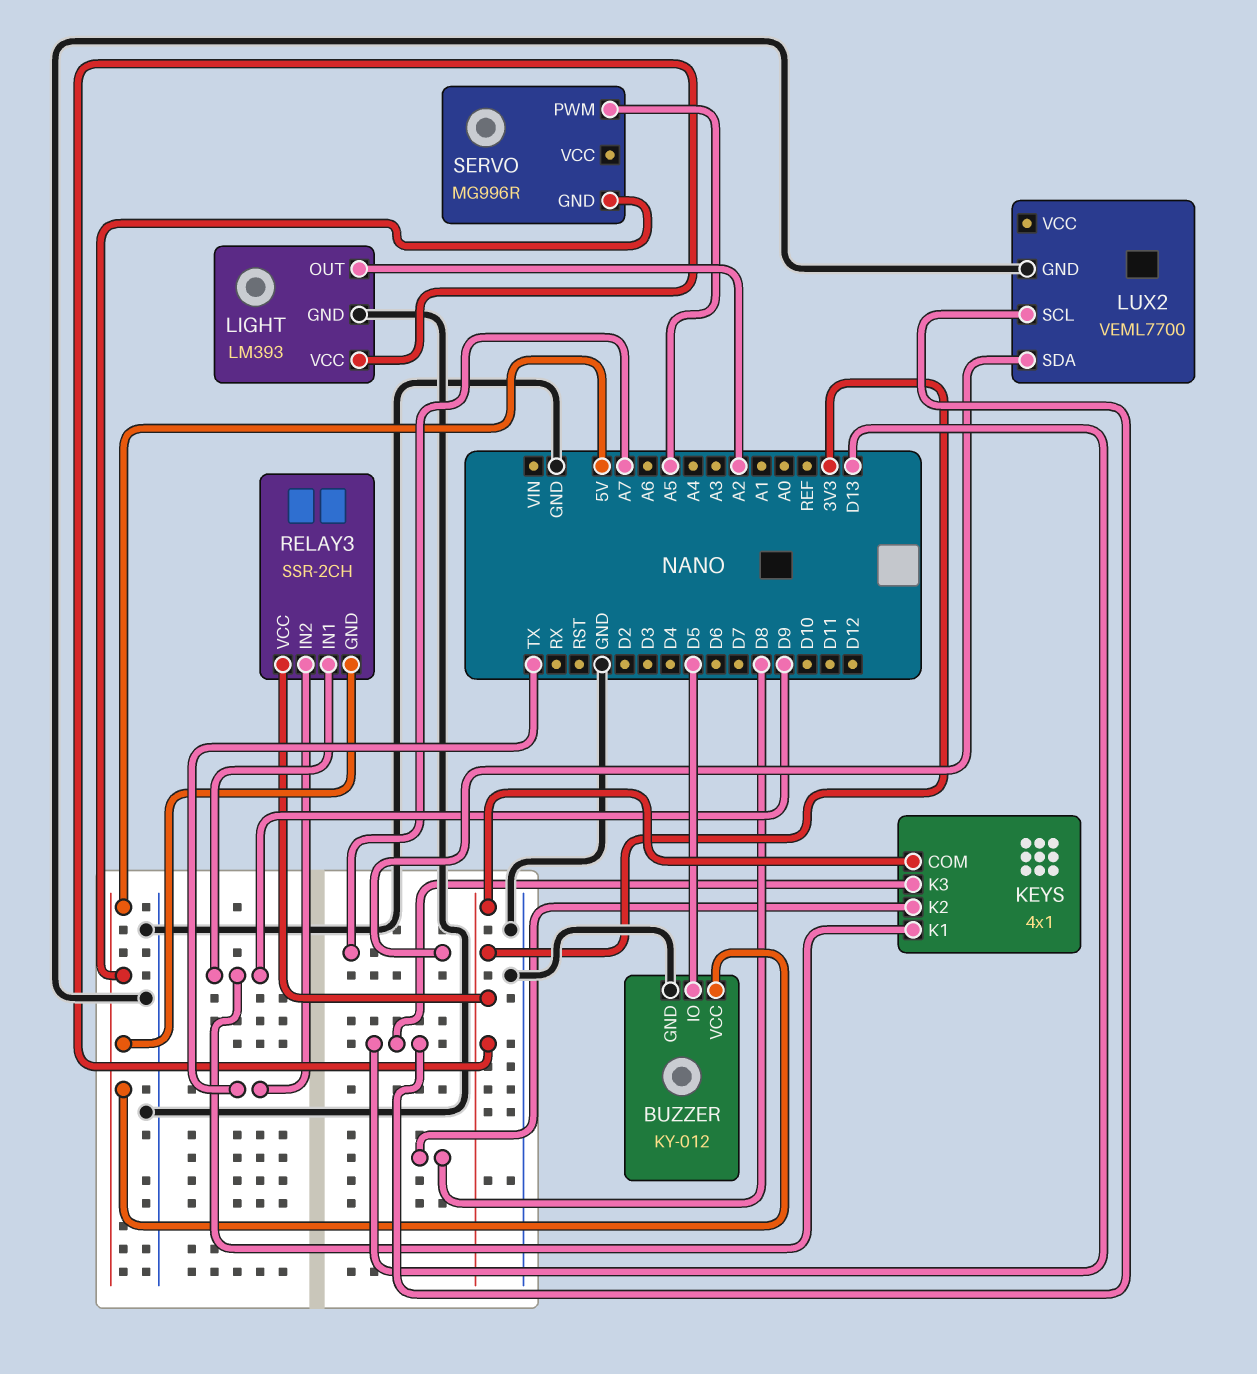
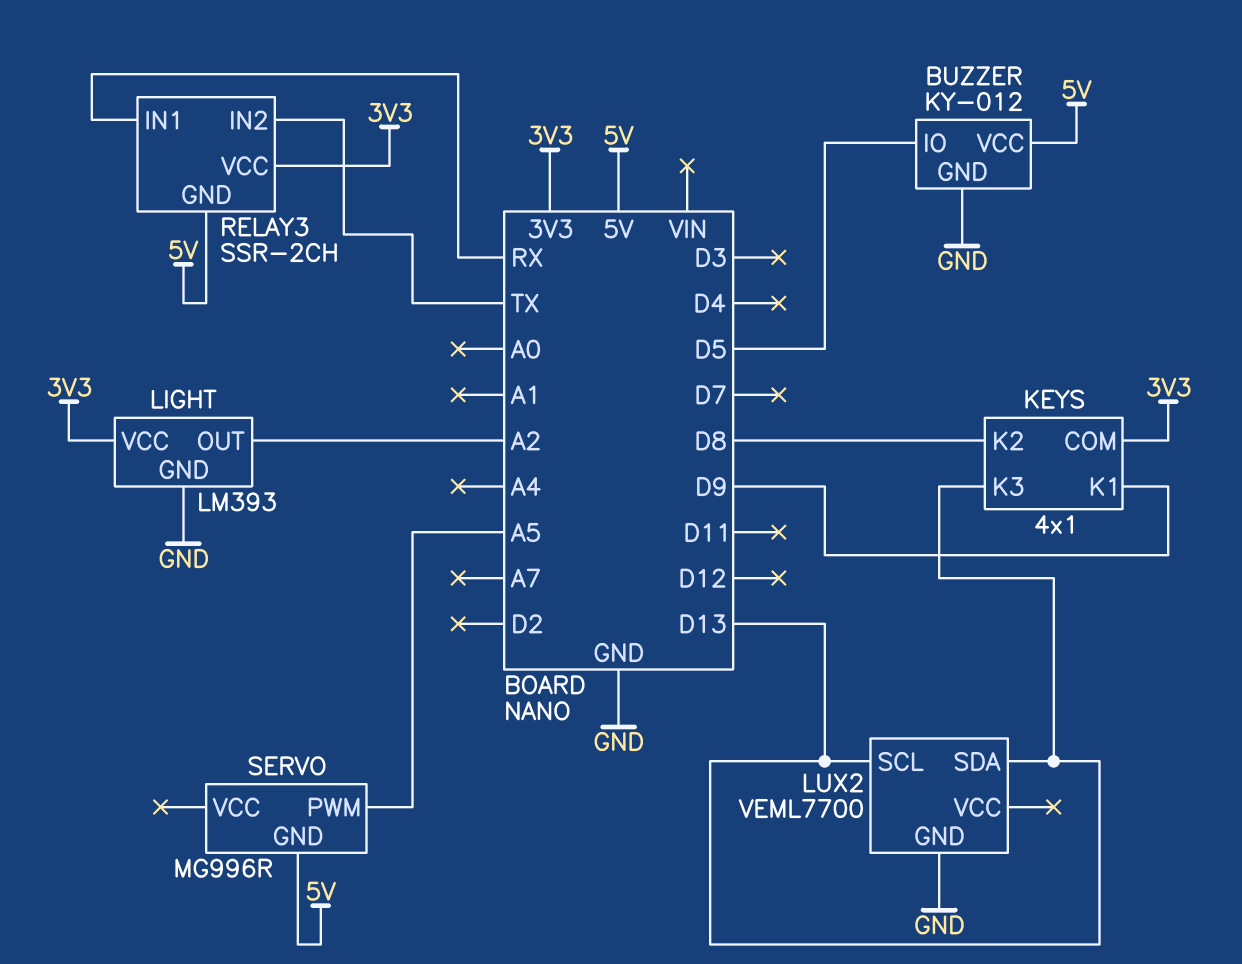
LUX2 pin SDA: A7 -> D13
RELAY3 pin IN1: D9 -> RX

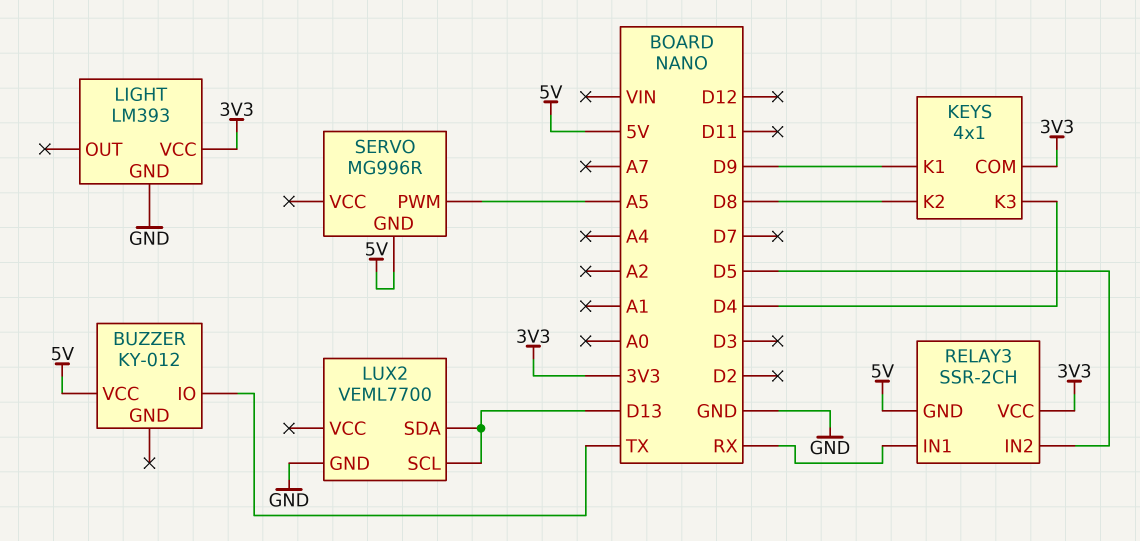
BUZZER pin GND: GND -> none
BUZZER pin IO: D5 -> TX
KEYS pin K3: D13 -> D4
LIGHT pin OUT: A2 -> none
RELAY3 pin IN2: TX -> D5

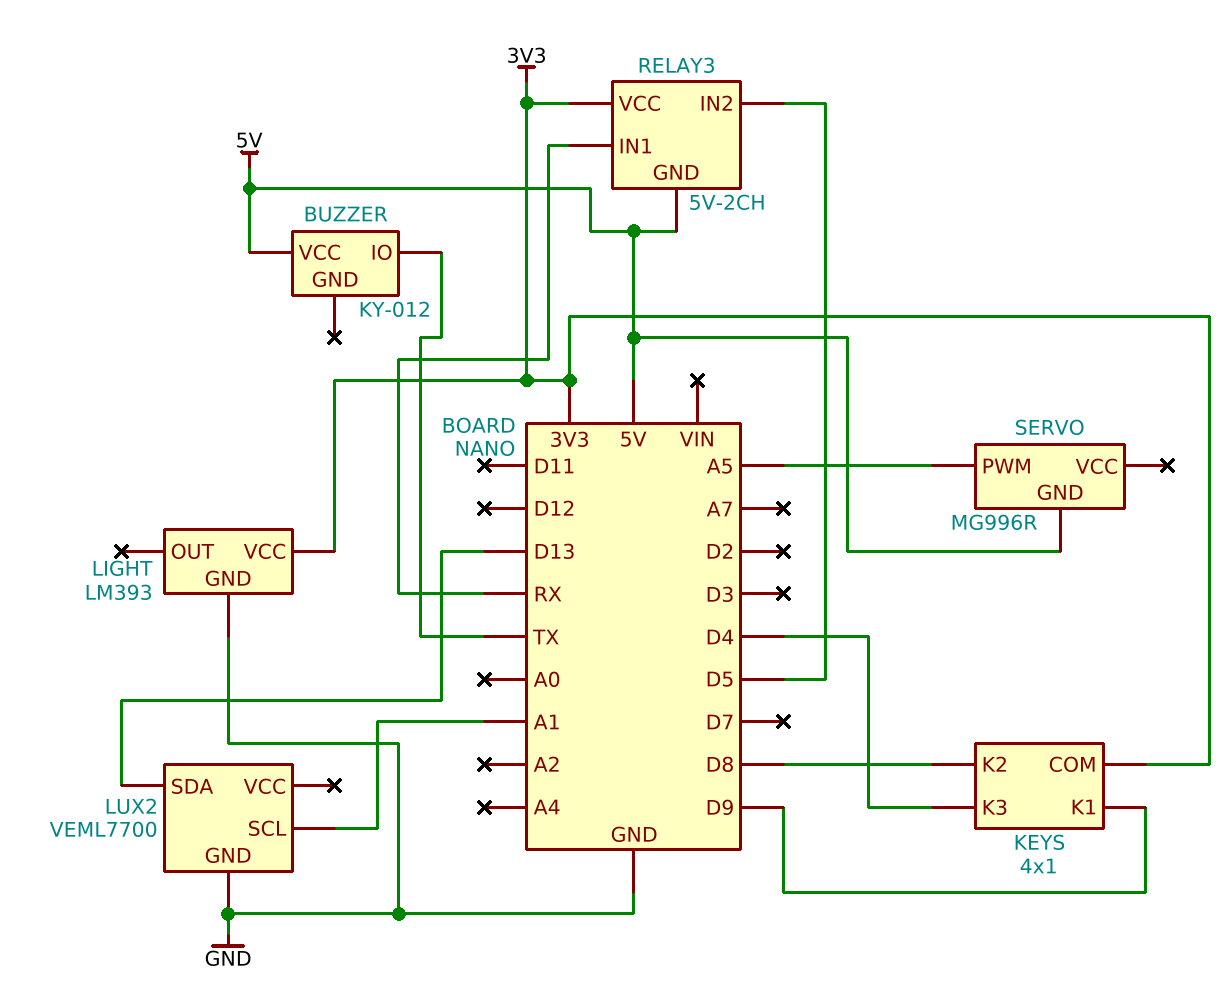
LUX2 pin SCL: D13 -> A1
RELAY3: SSR-2CH -> 5V-2CH

